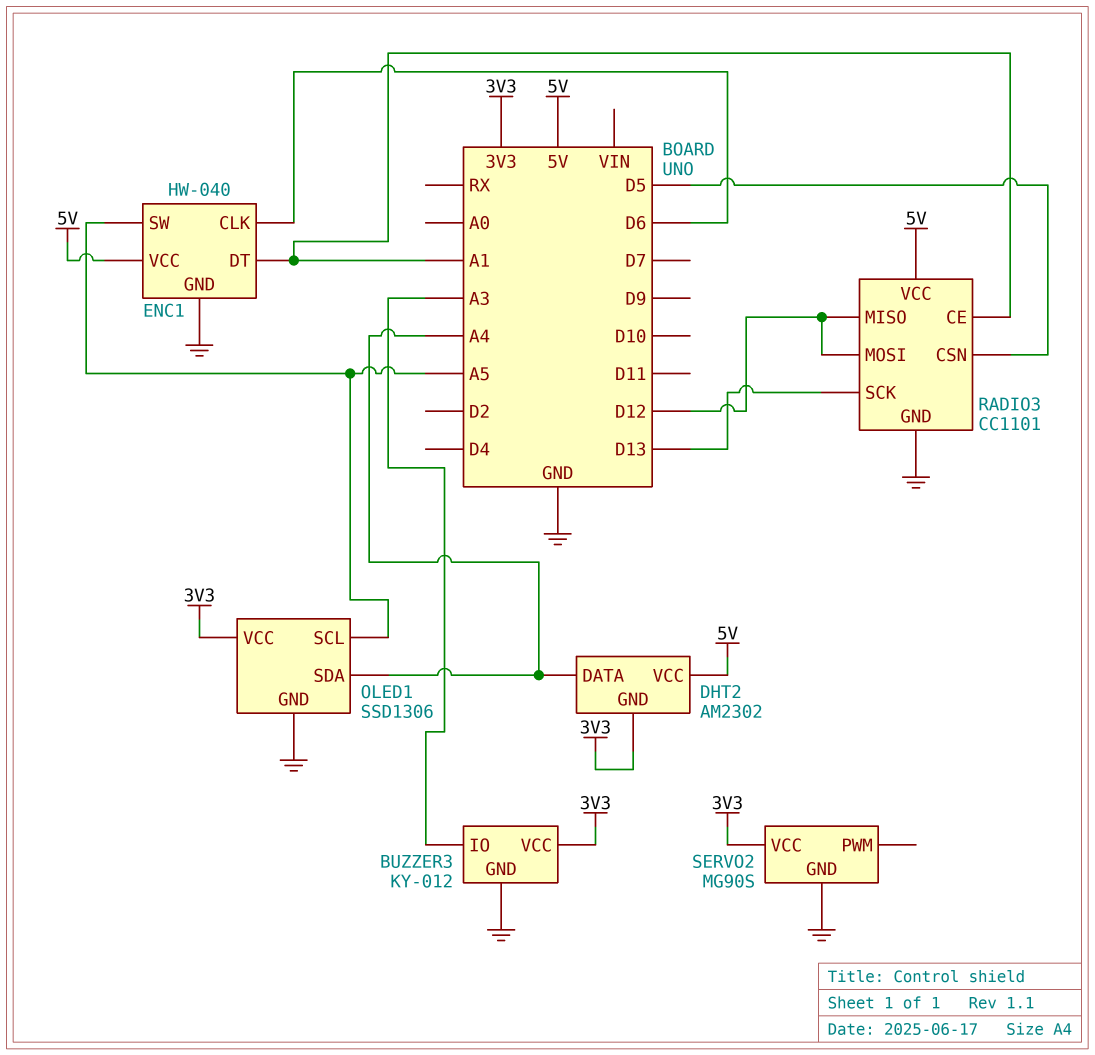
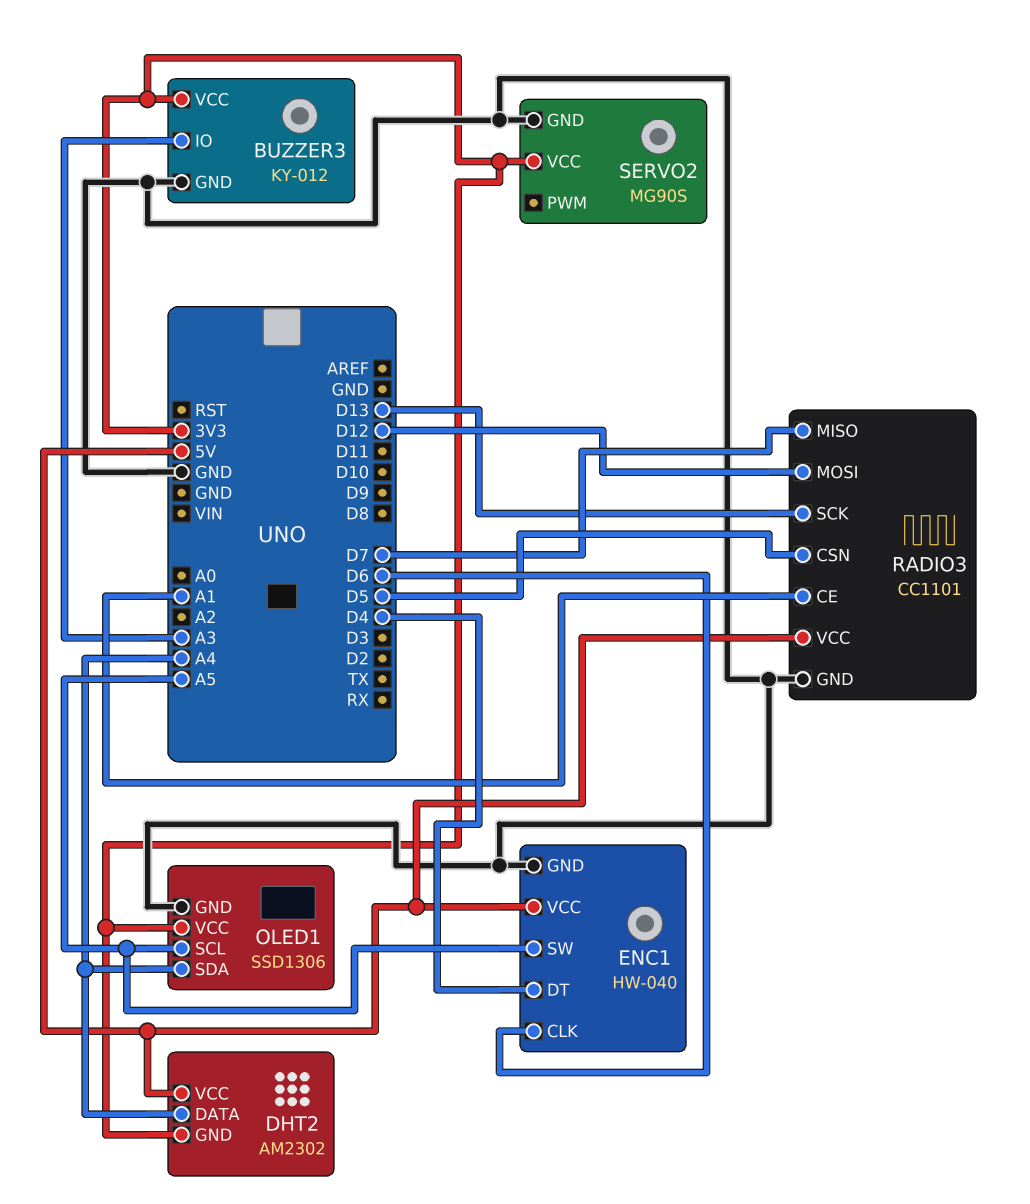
ENC1 pin DT: A1 -> D4
RADIO3 pin MISO: D12 -> D7

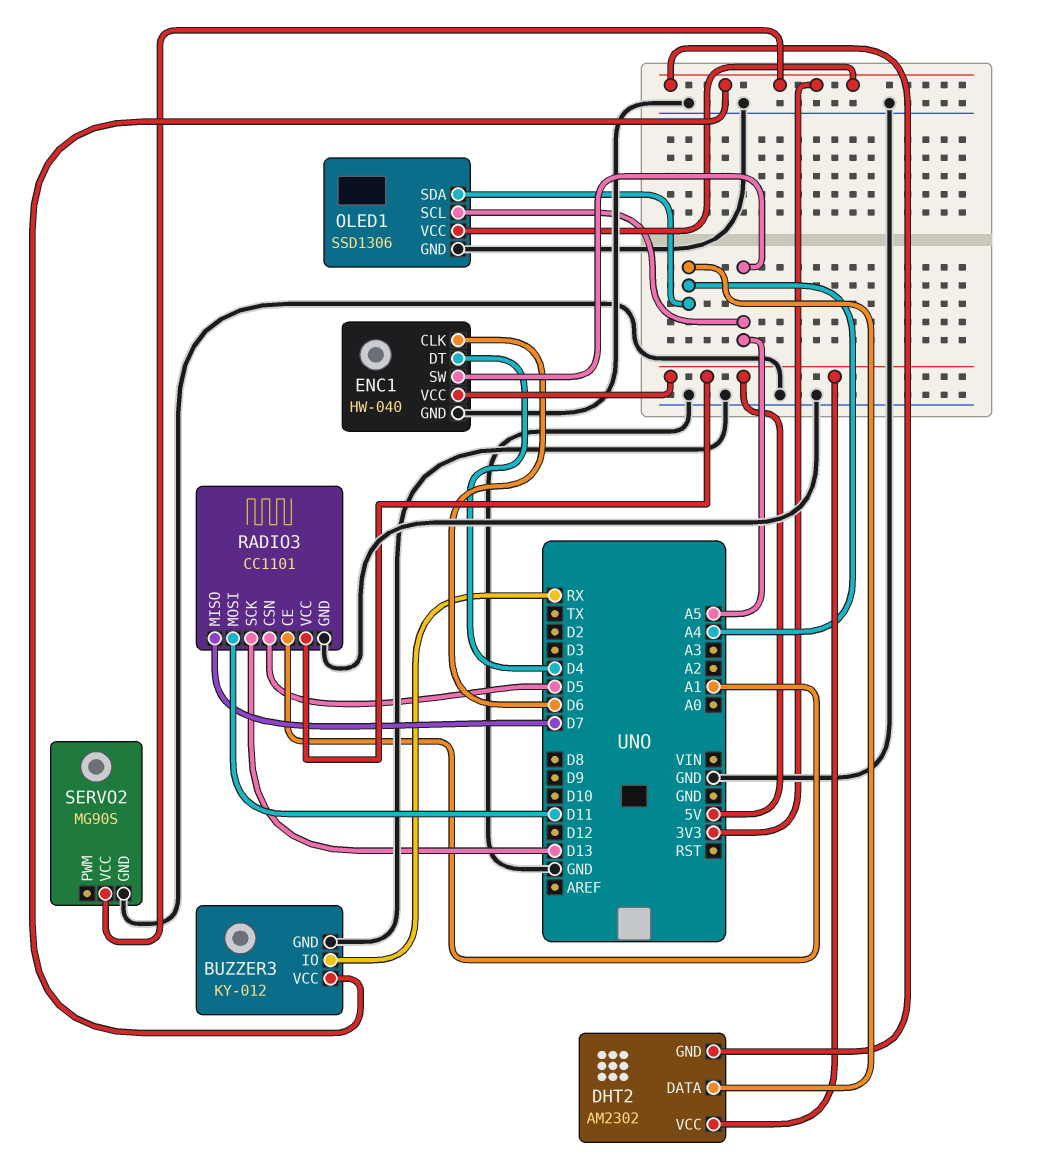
BUZZER3 pin IO: A3 -> RX
RADIO3 pin MOSI: D12 -> D11

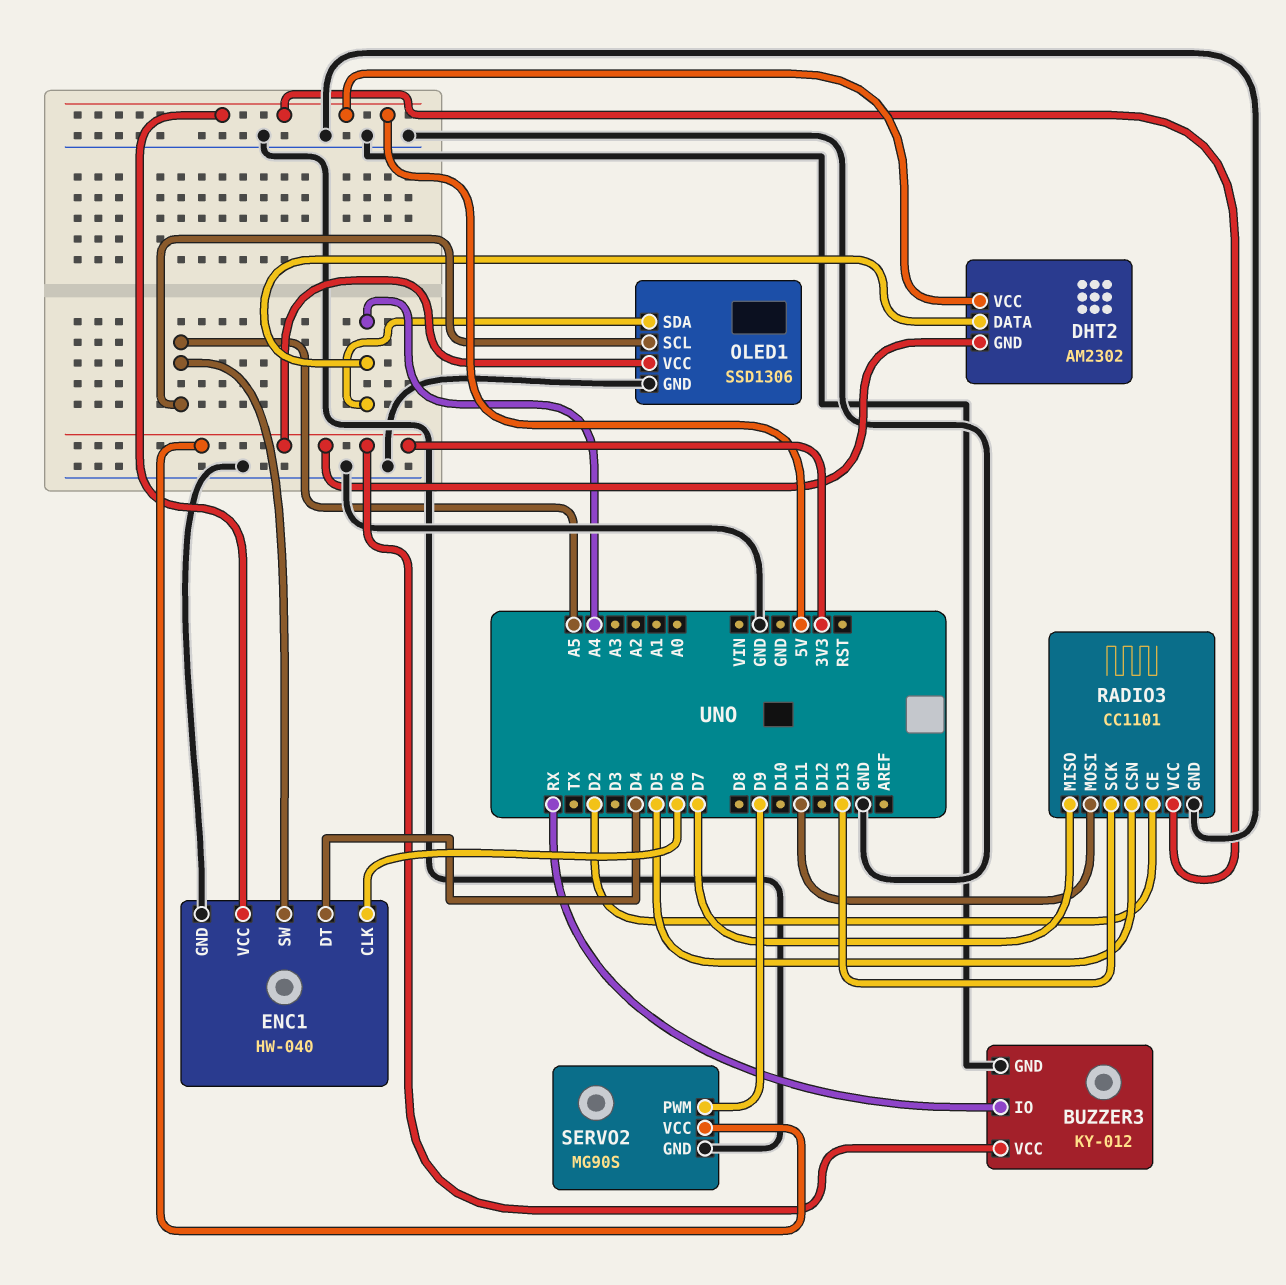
RADIO3 pin CE: A1 -> D2
SERVO2 pin PWM: none -> D9

